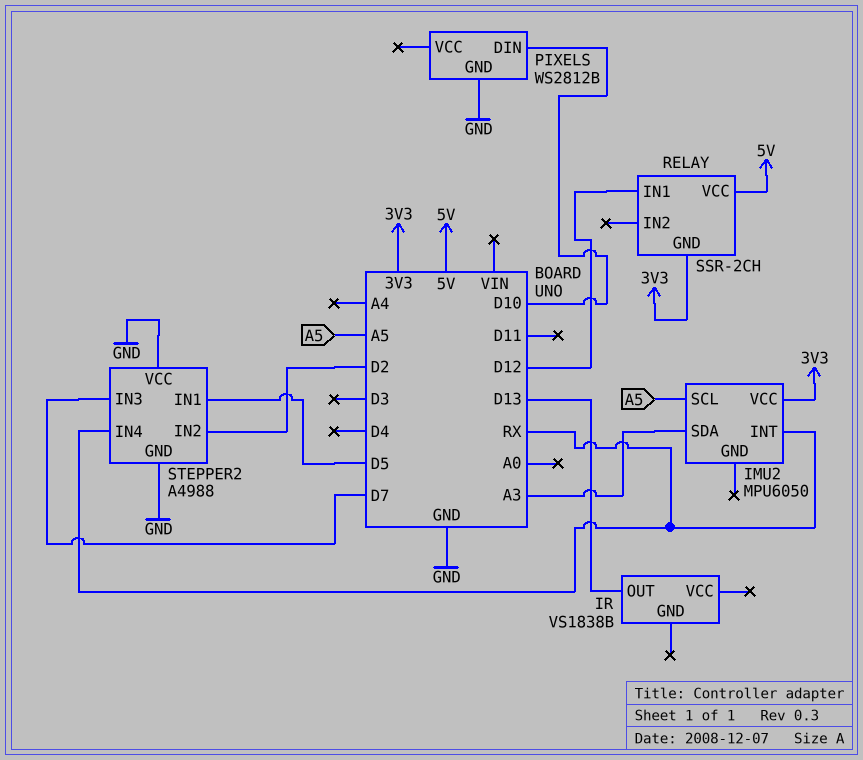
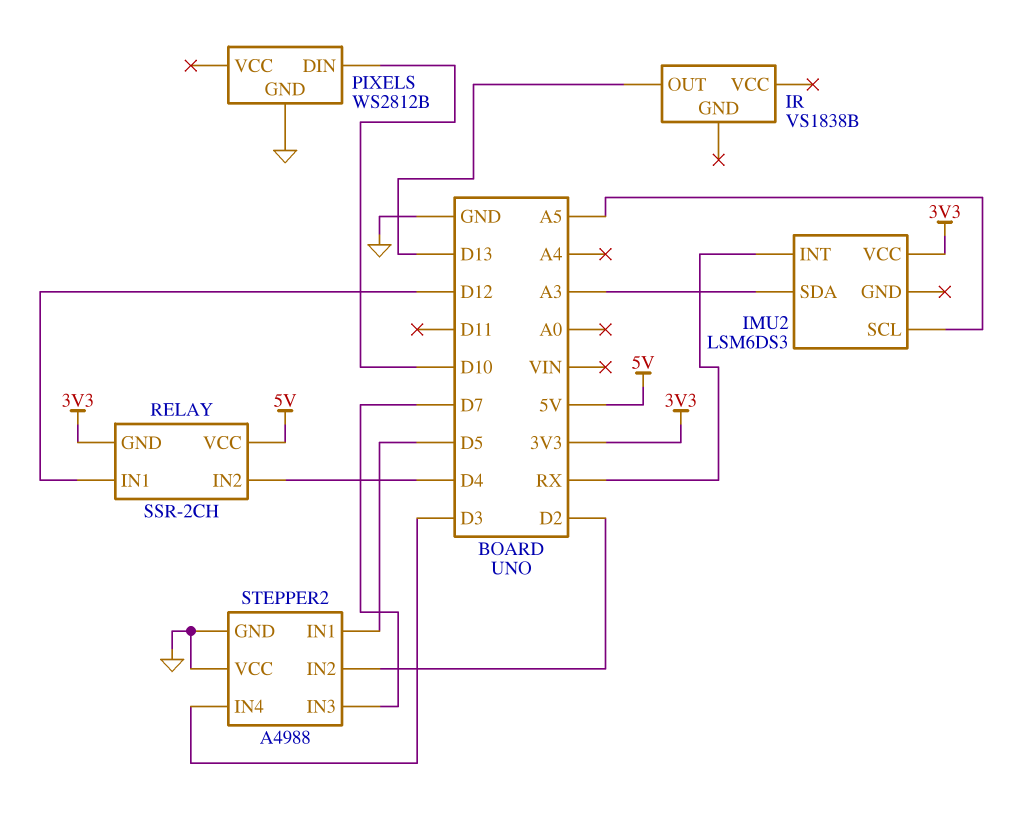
IMU2: MPU6050 -> LSM6DS3
RELAY pin IN2: none -> D4
STEPPER2 pin IN4: RX -> D3

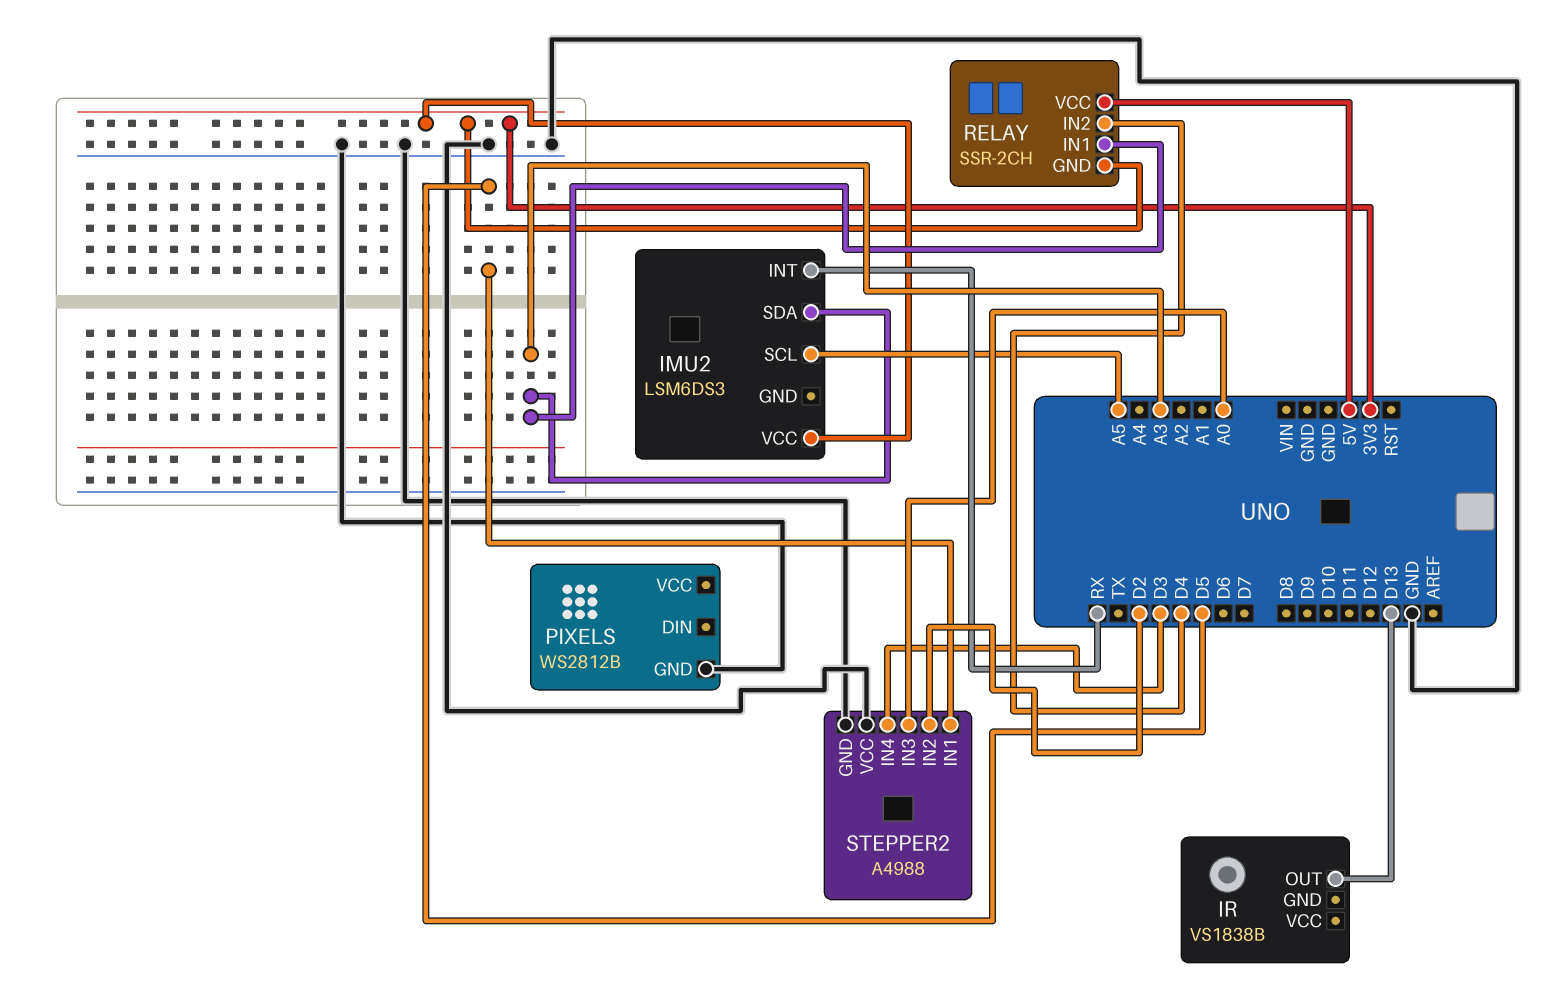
PIXELS pin DIN: D10 -> none
RELAY pin IN1: D12 -> A3
STEPPER2 pin IN3: D7 -> A0

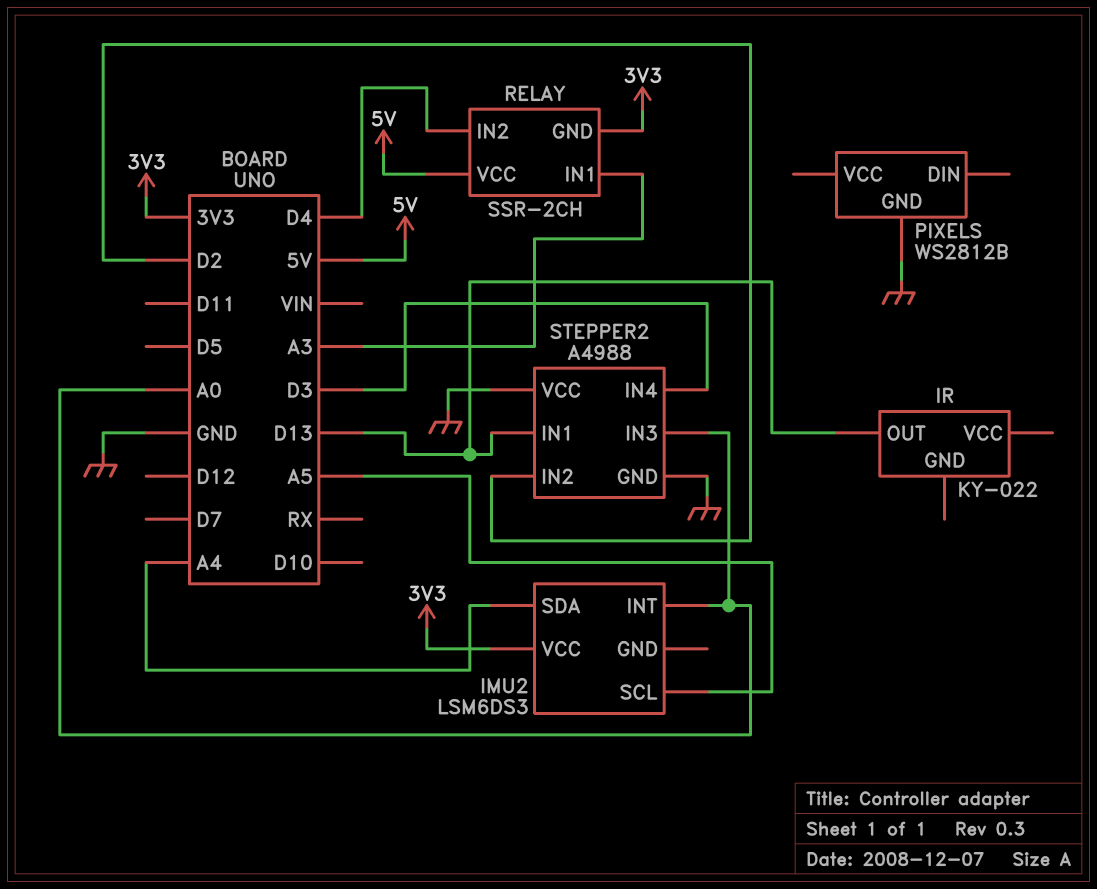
IMU2 pin INT: RX -> A0
IMU2 pin SDA: A3 -> A4
IR: VS1838B -> KY-022
STEPPER2 pin IN1: D5 -> D13

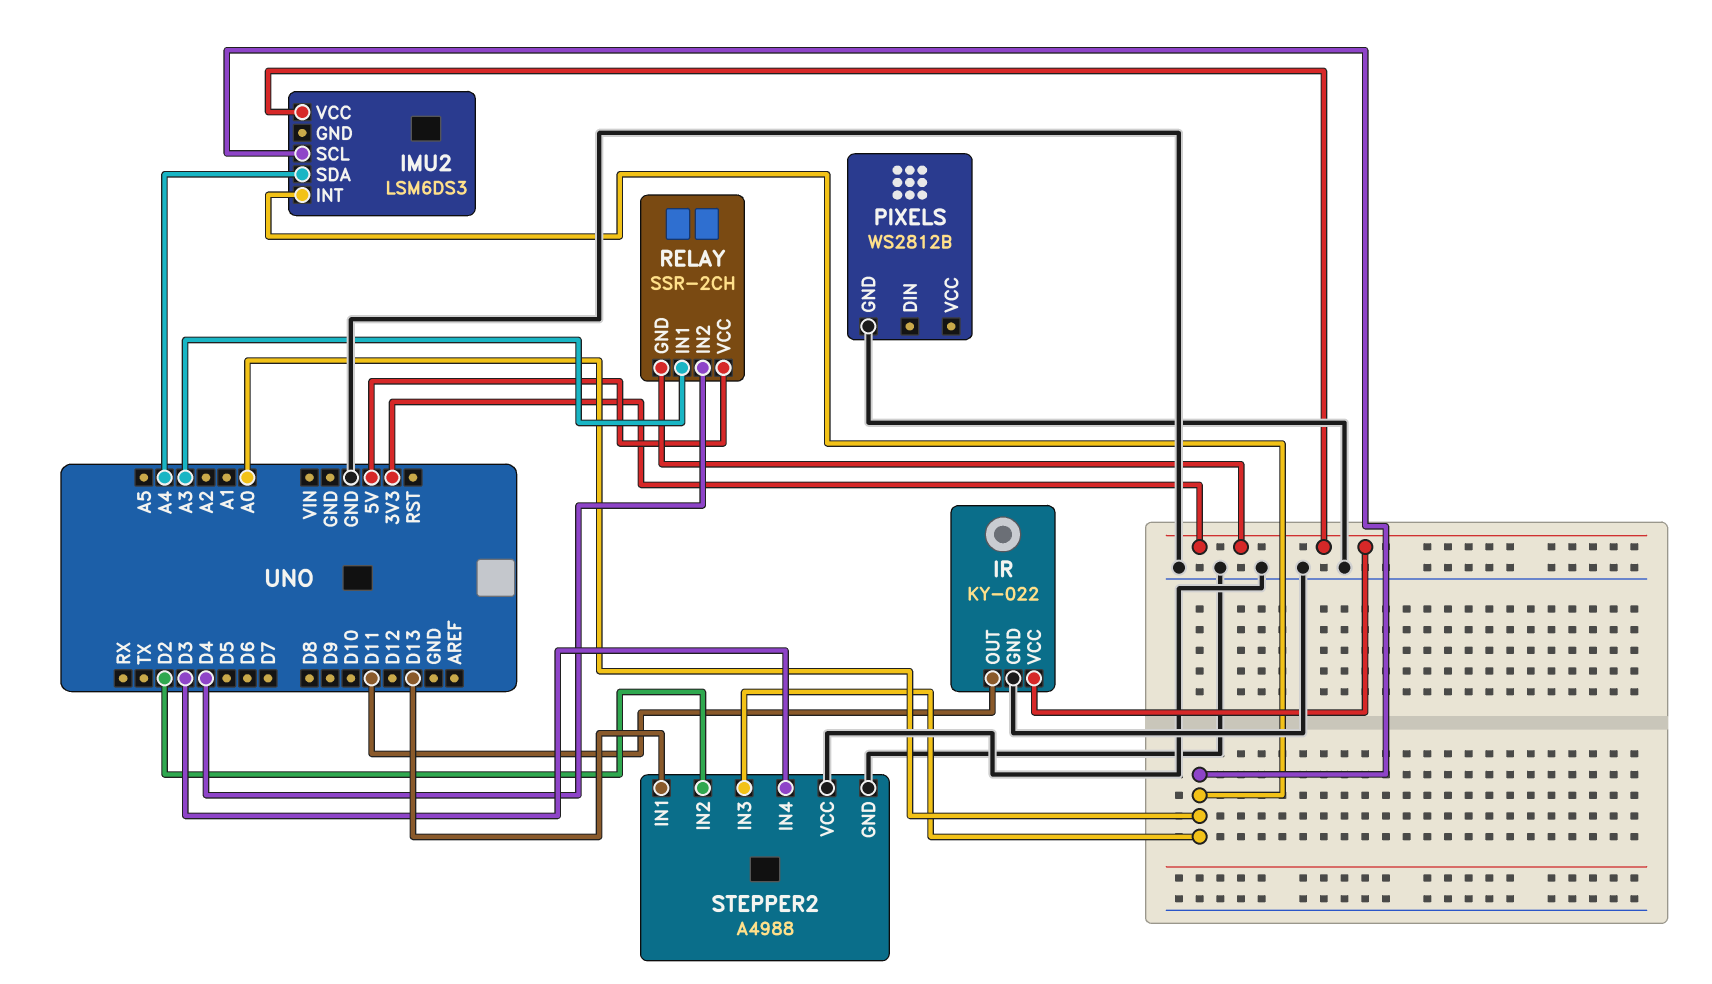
IMU2 pin SCL: A5 -> A0
IR pin GND: none -> GND
IR pin OUT: D13 -> D11
IR pin VCC: none -> 3V3

